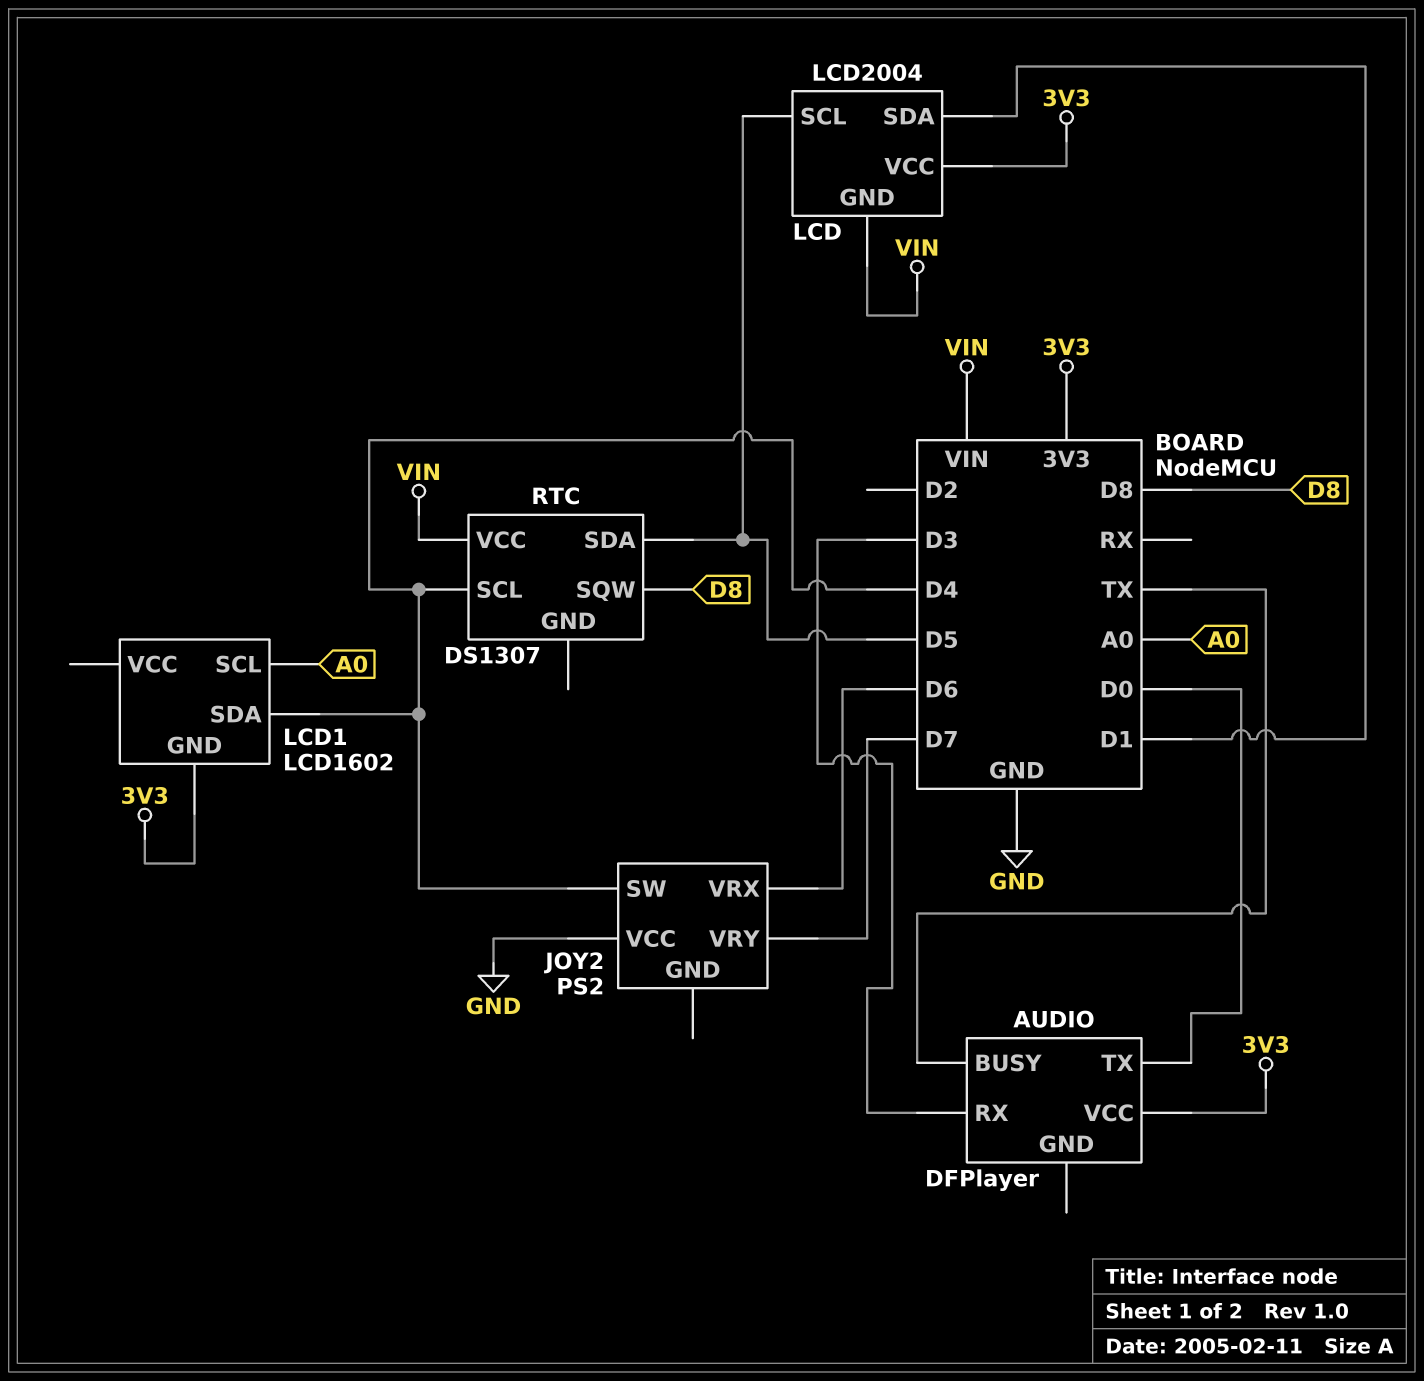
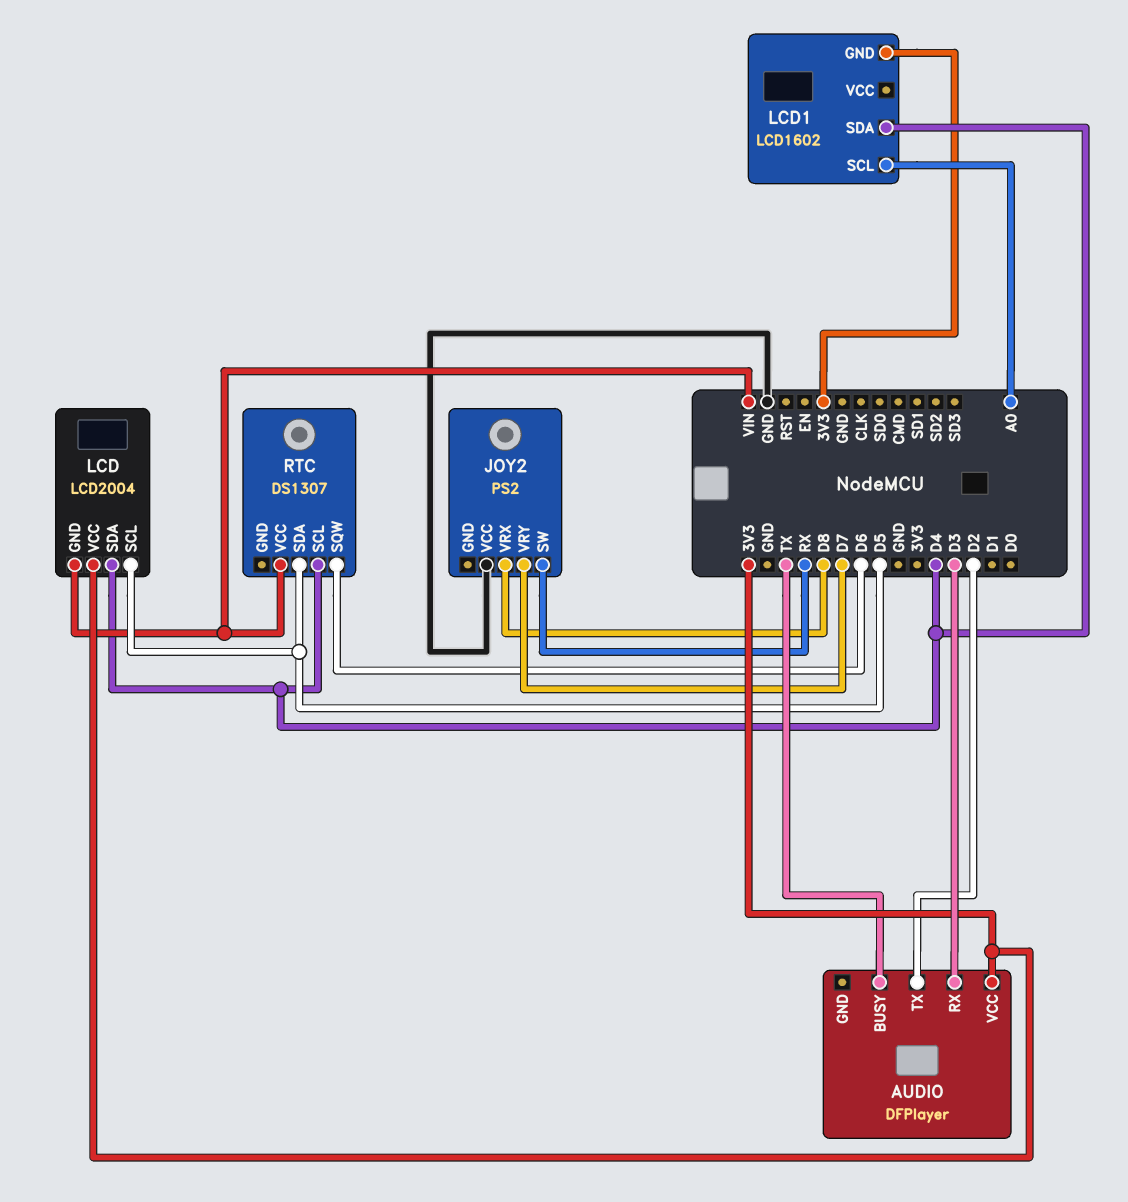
AUDIO pin TX: D0 -> D2
JOY2 pin SW: D4 -> RX
JOY2 pin VRX: D6 -> D8
LCD pin SDA: D1 -> D4
RTC pin SQW: D8 -> D6

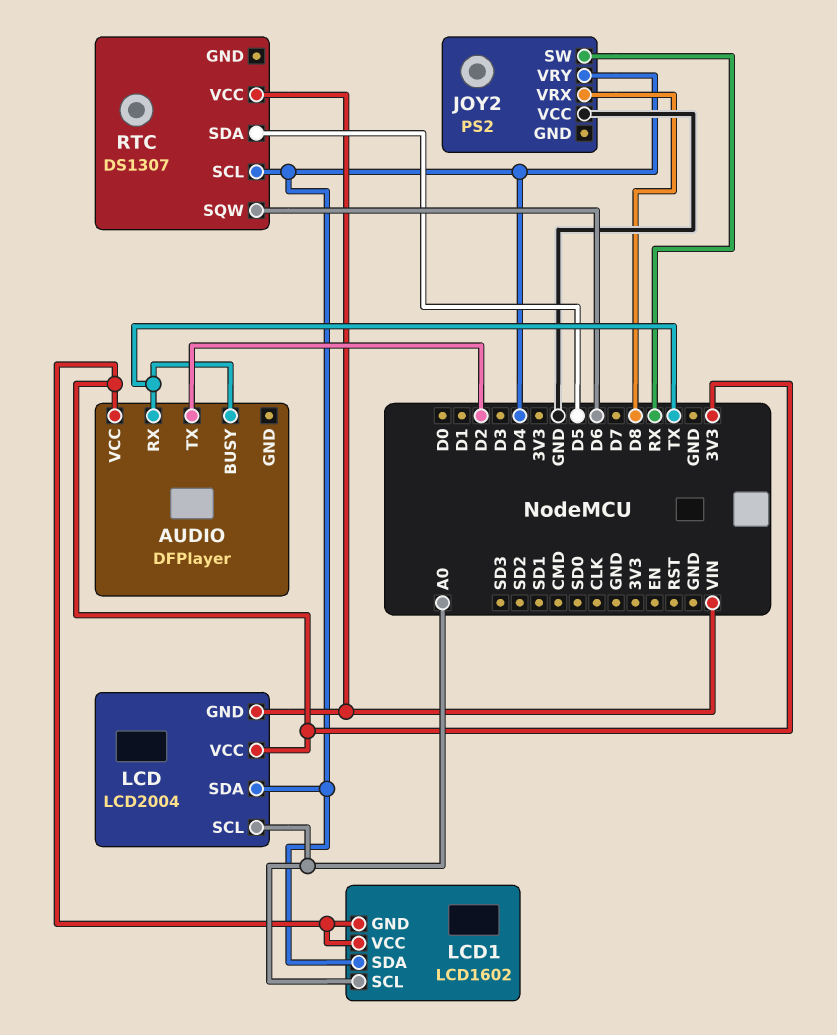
AUDIO pin RX: D3 -> TX
JOY2 pin VRY: D7 -> D4
LCD pin SCL: D5 -> A0
LCD1 pin VCC: none -> 3V3

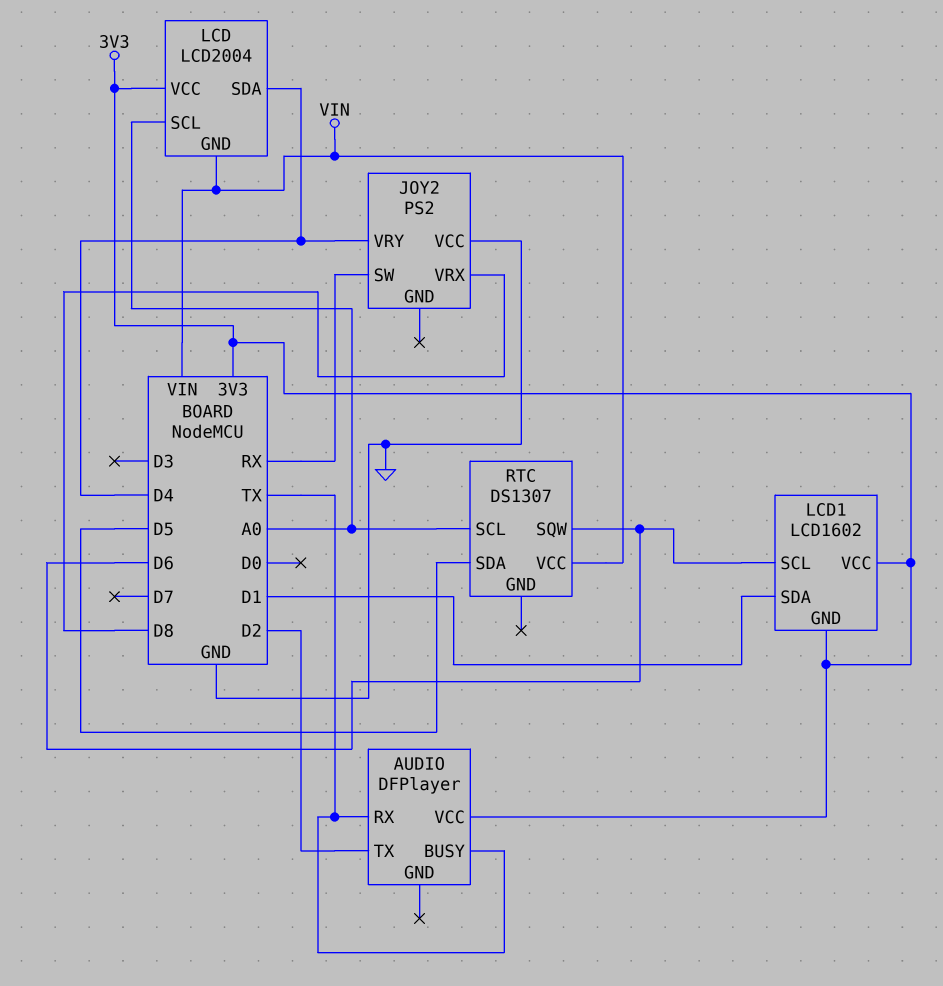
LCD1 pin SCL: A0 -> D6
LCD1 pin SDA: D4 -> D1
RTC pin SCL: D4 -> A0

